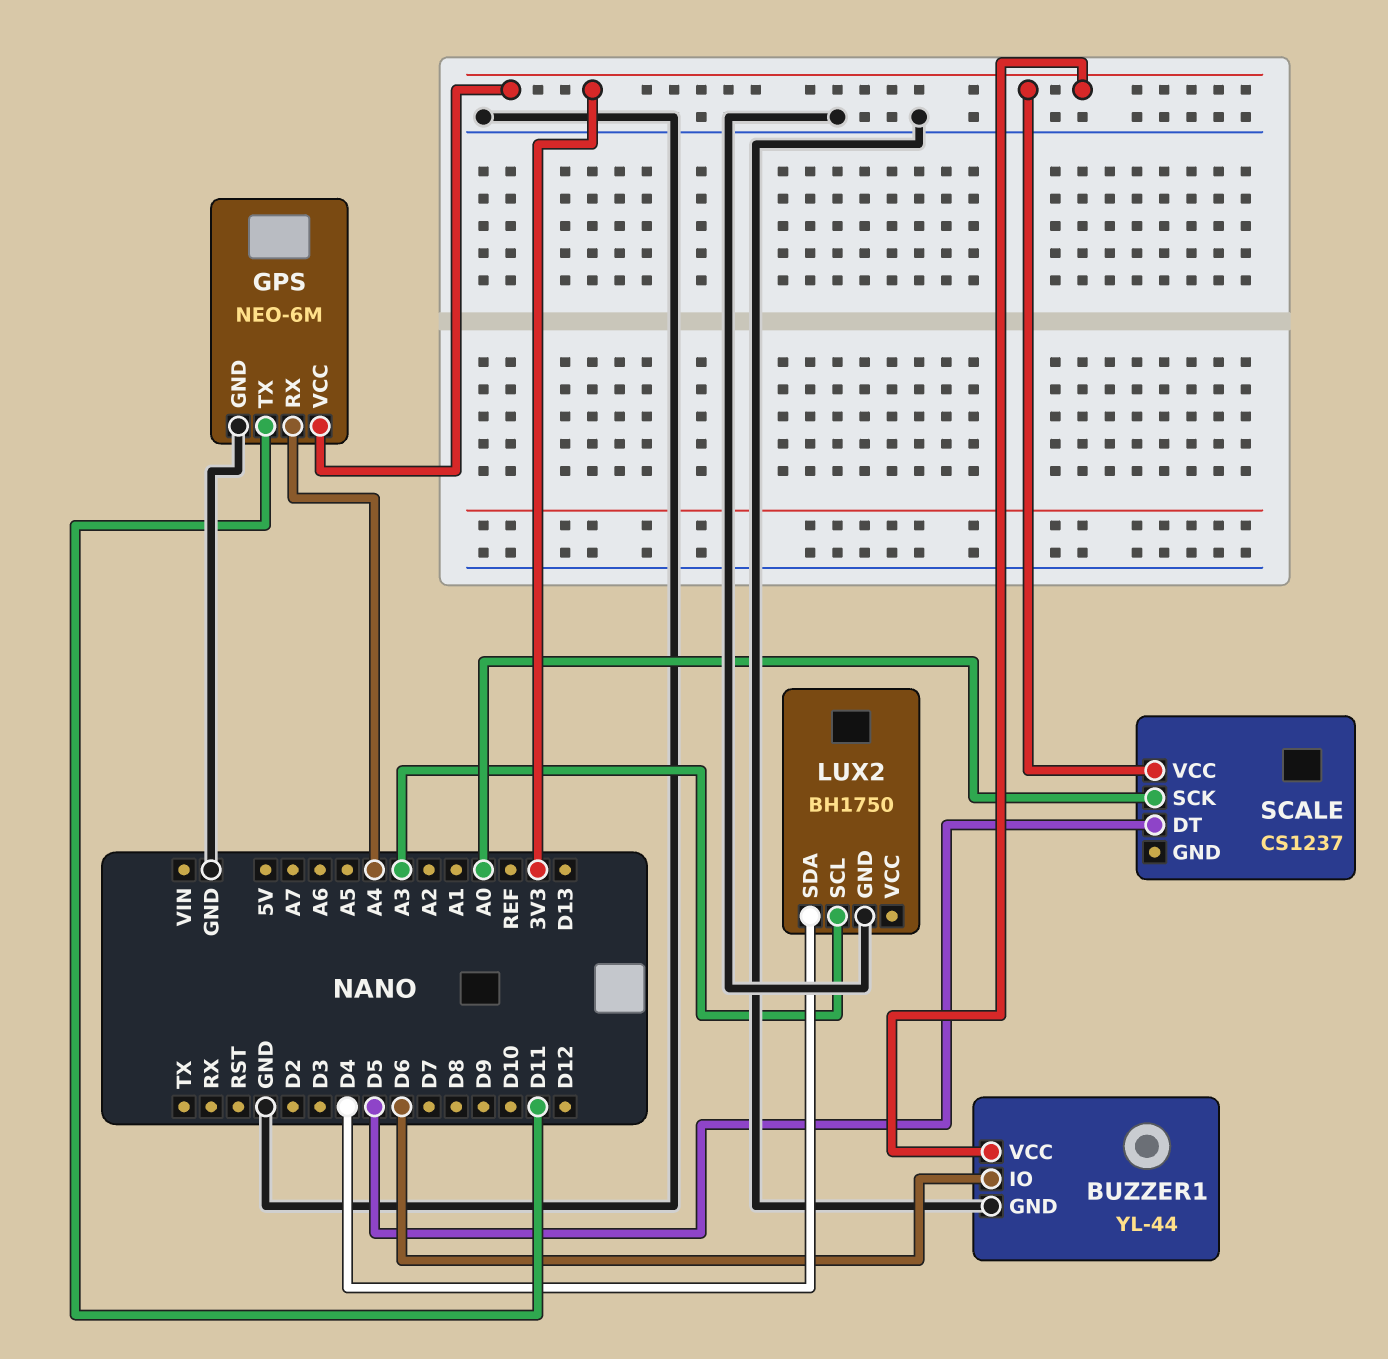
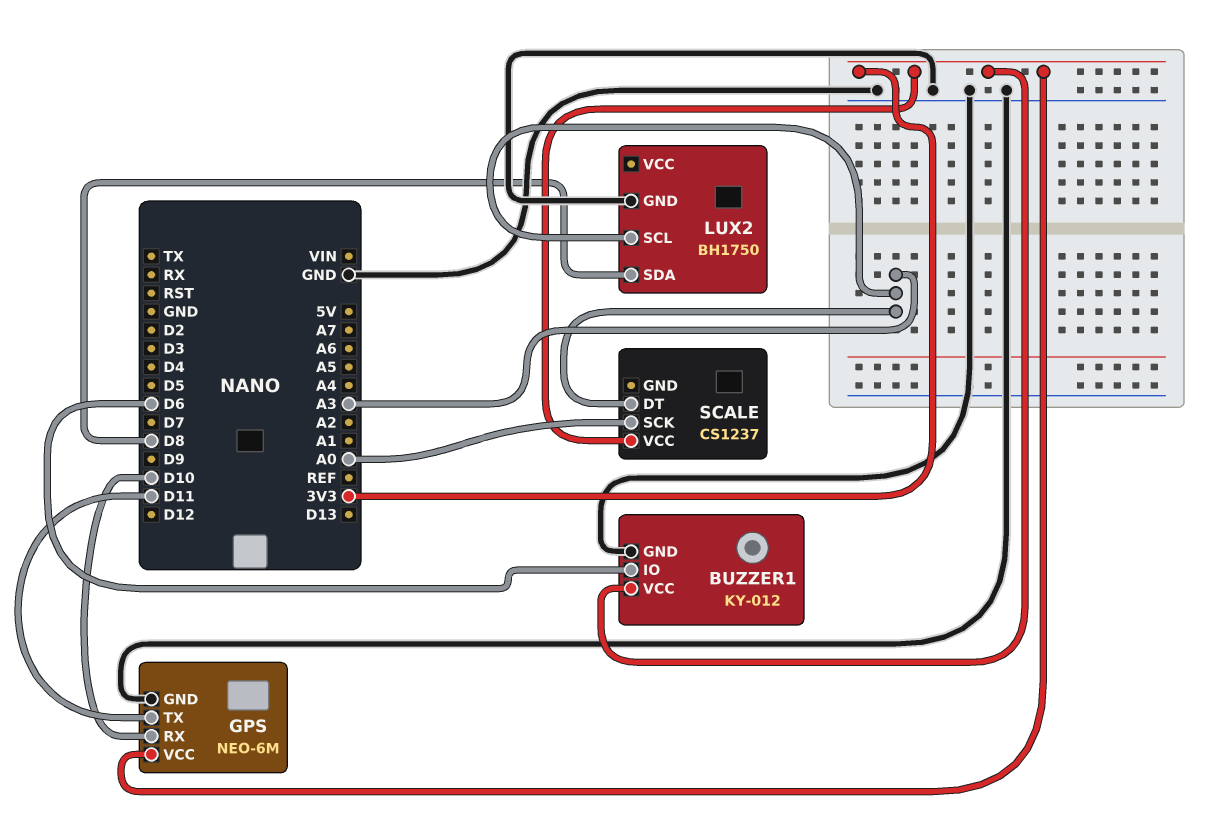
BUZZER1: YL-44 -> KY-012
GPS pin RX: A4 -> D10
LUX2 pin SDA: D4 -> D8
SCALE pin DT: D5 -> A3

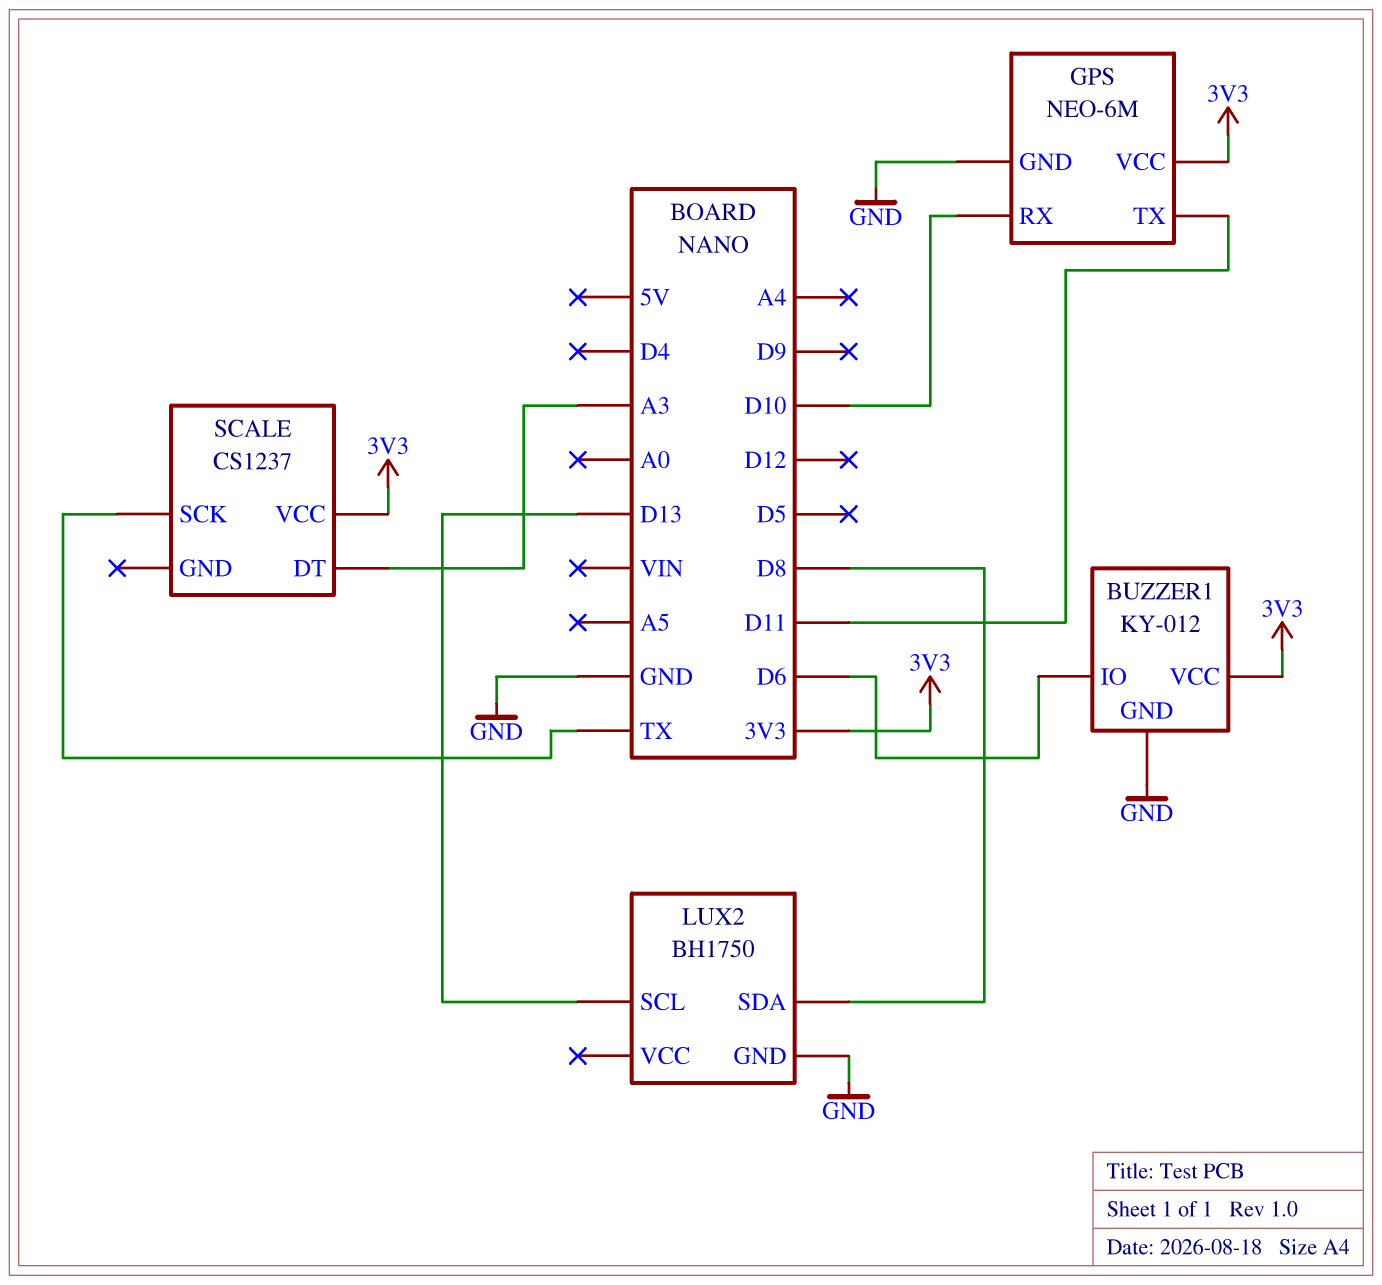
LUX2 pin SCL: A3 -> D13
SCALE pin SCK: A0 -> TX

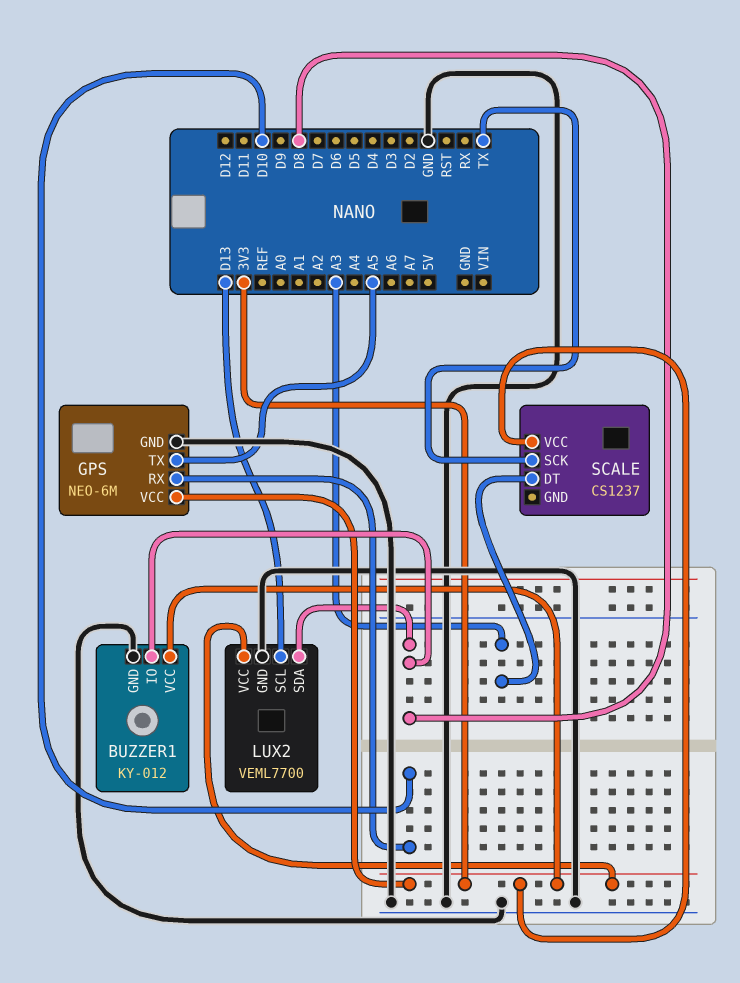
BUZZER1 pin IO: D6 -> D8
GPS pin TX: D11 -> A5
LUX2: BH1750 -> VEML7700
LUX2 pin VCC: none -> 3V3

